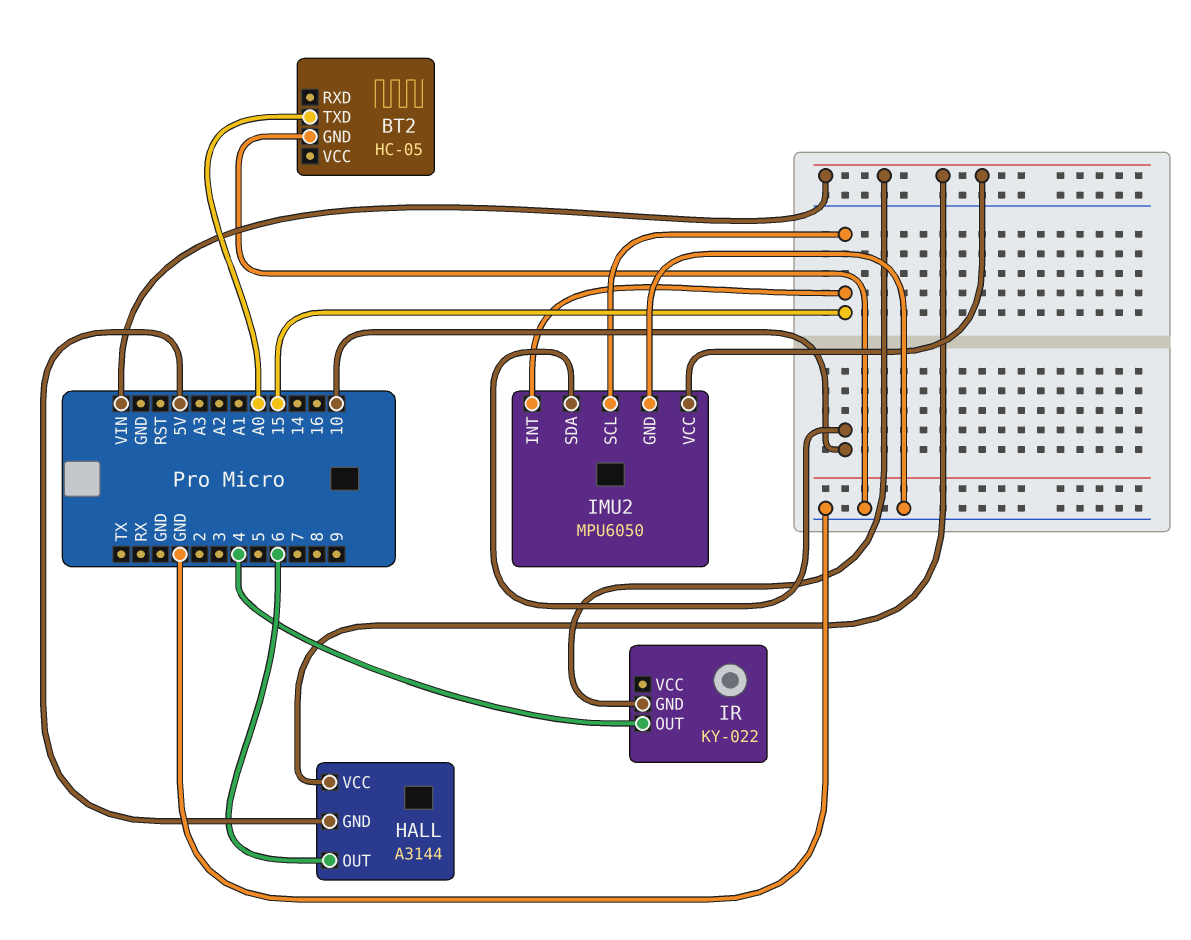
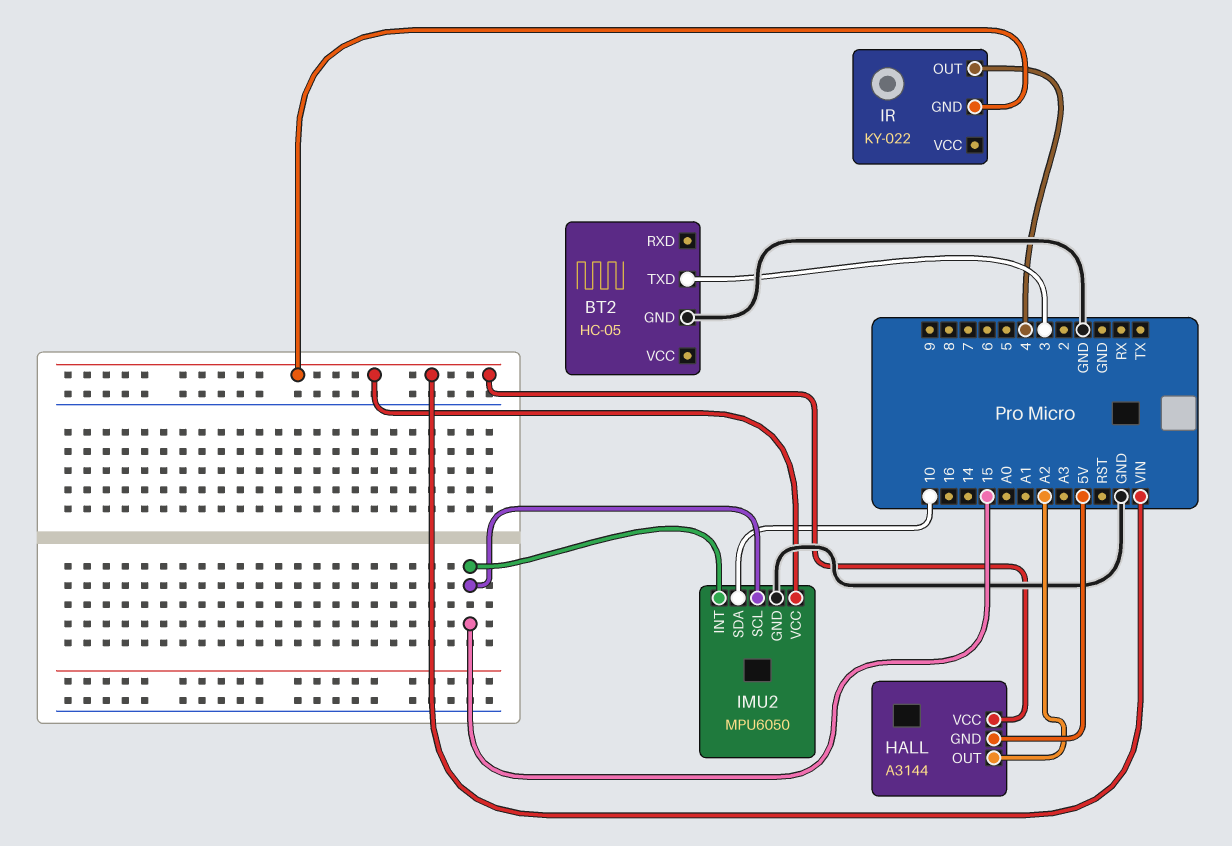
BT2 pin TXD: A0 -> 3
HALL pin OUT: 6 -> A2

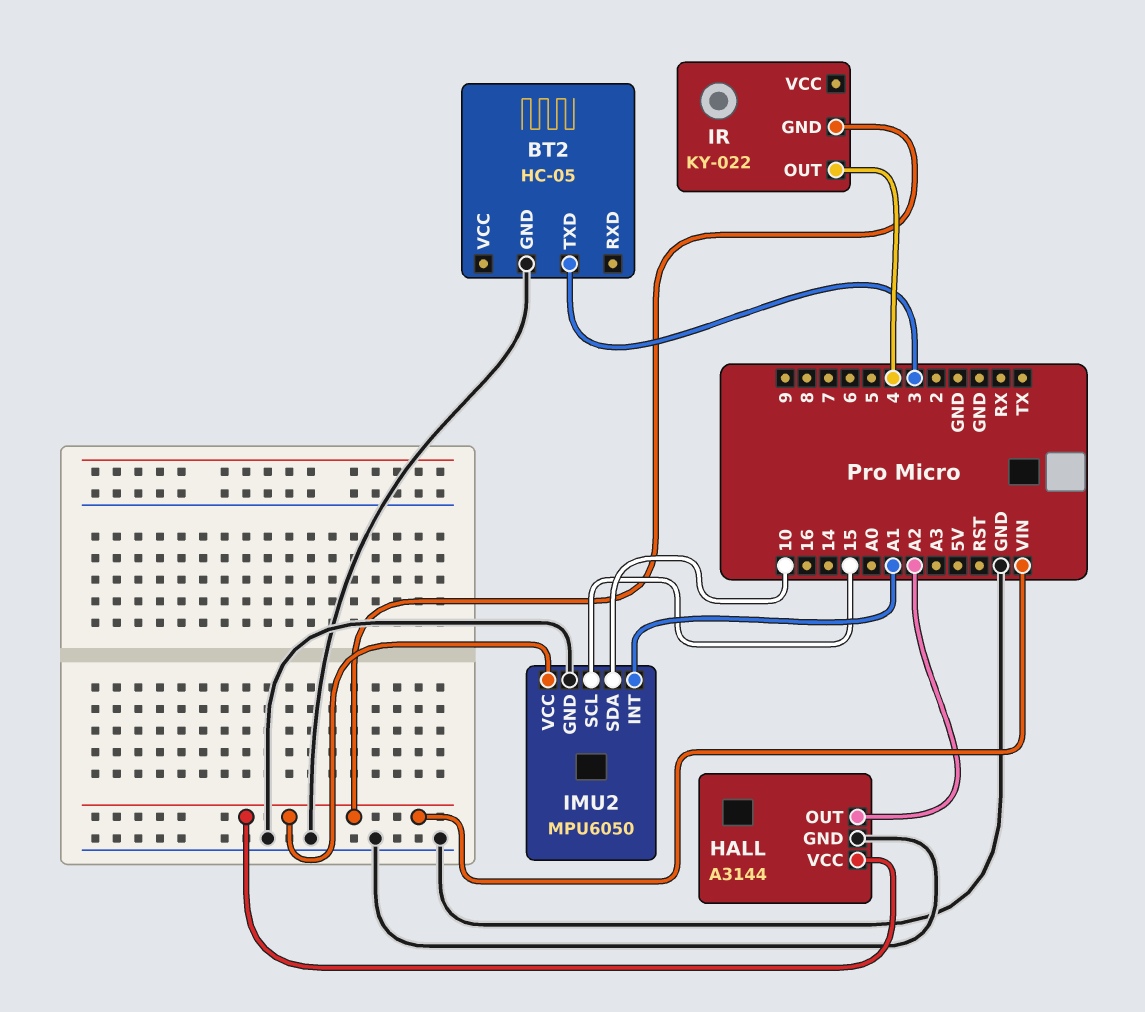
HALL pin GND: 5V -> GND
IMU2 pin INT: 15 -> A1

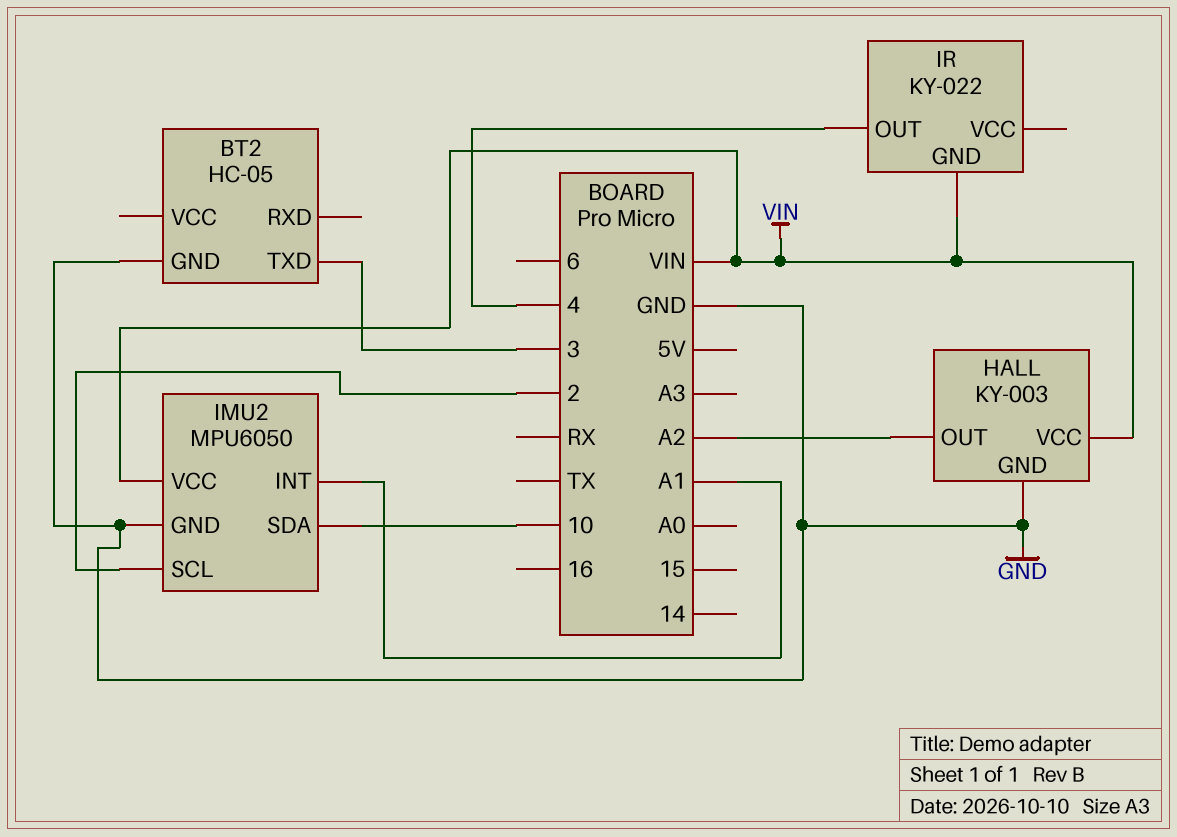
HALL: A3144 -> KY-003
IMU2 pin SCL: 15 -> 2

